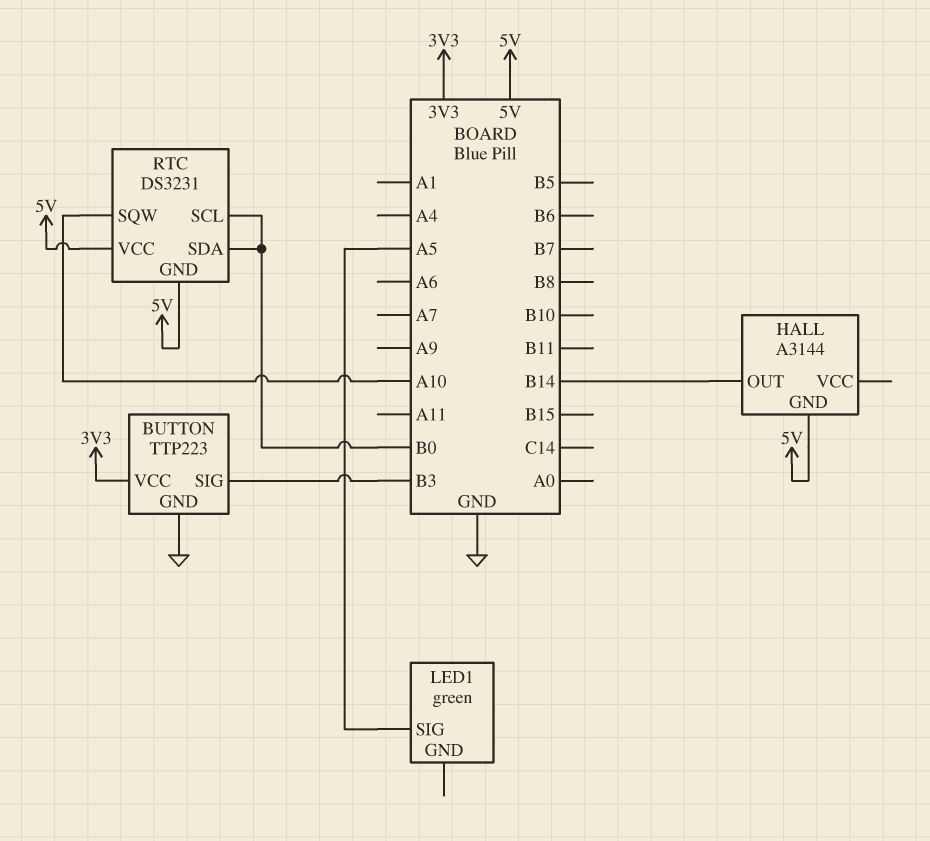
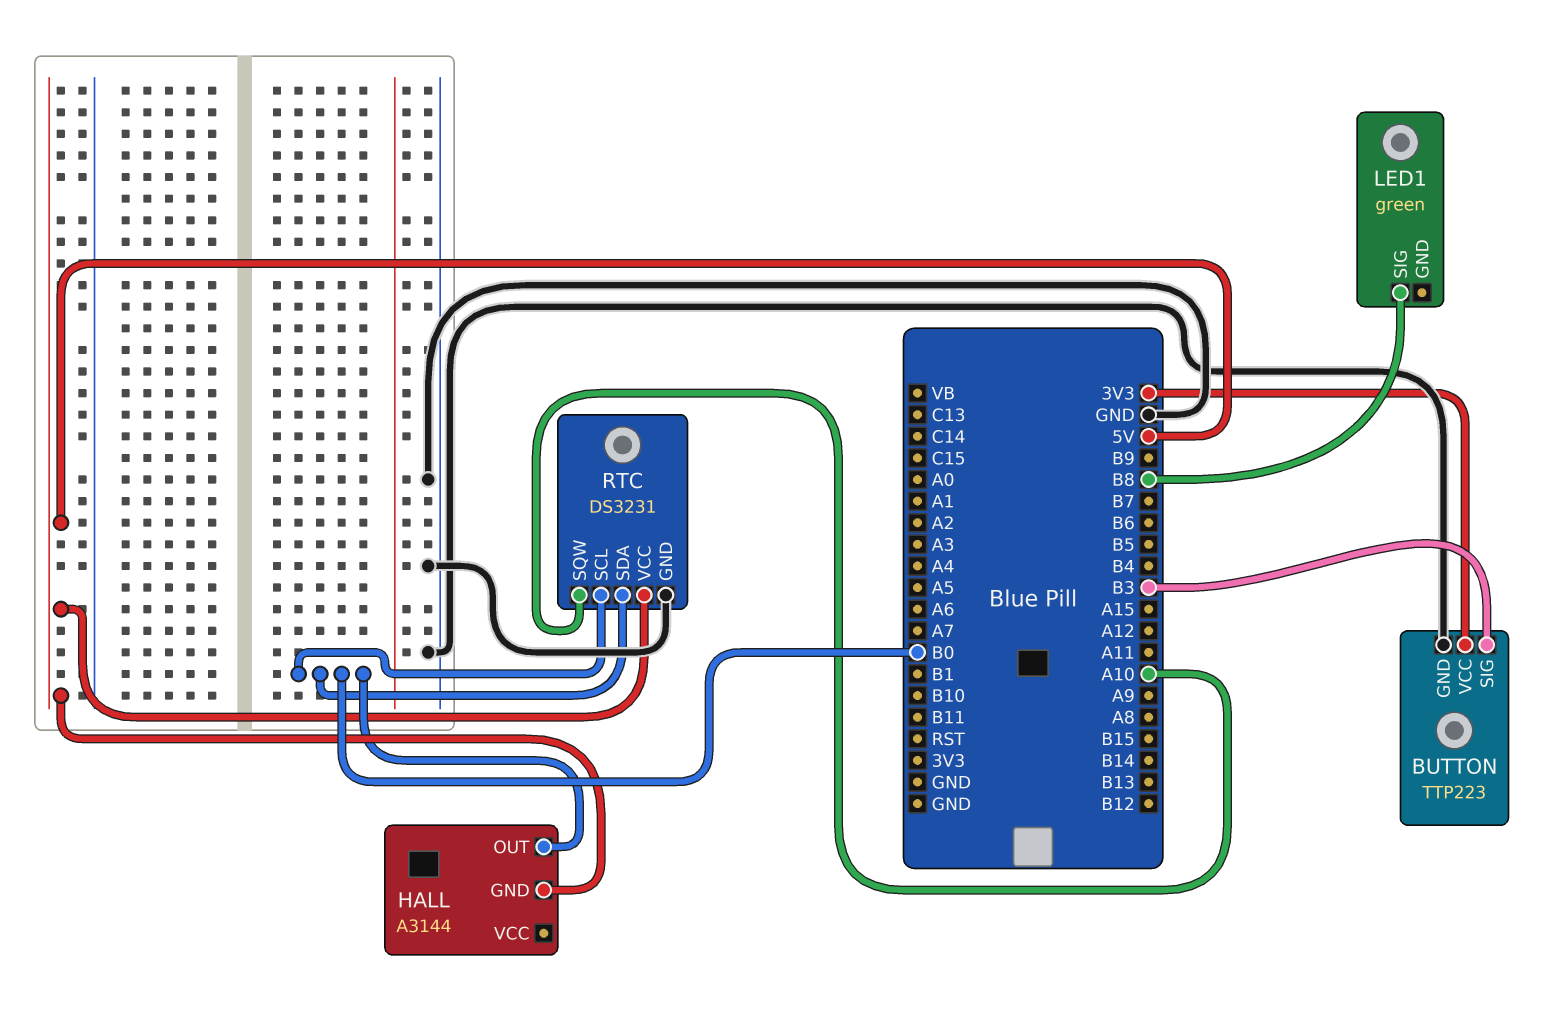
HALL pin OUT: B14 -> B0
LED1 pin SIG: A5 -> B8
RTC pin GND: 5V -> GND

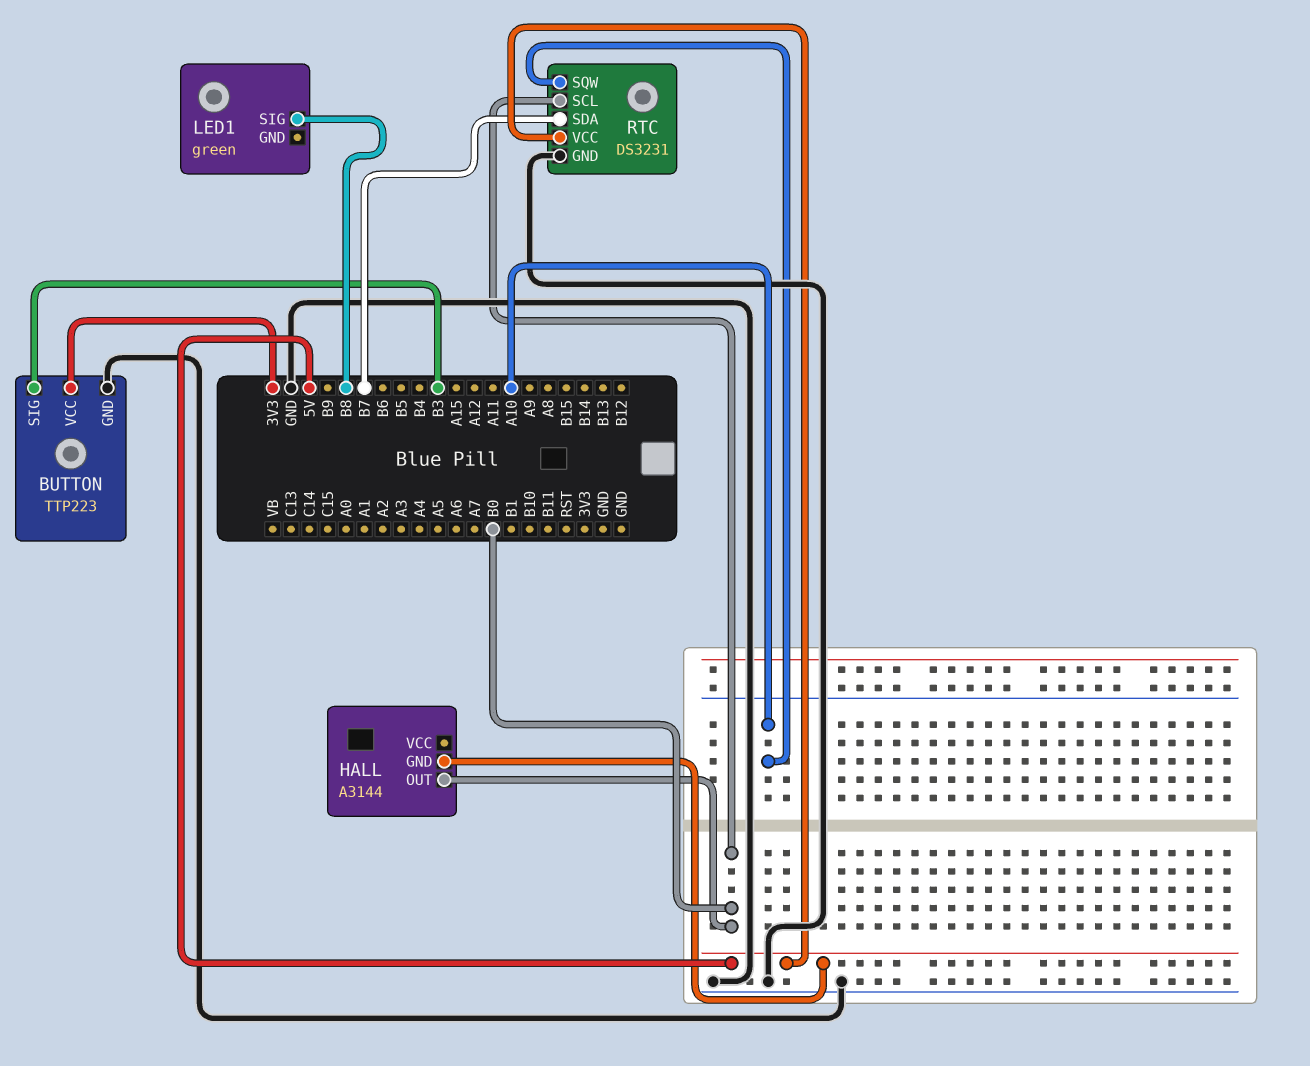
RTC pin SDA: B0 -> B7

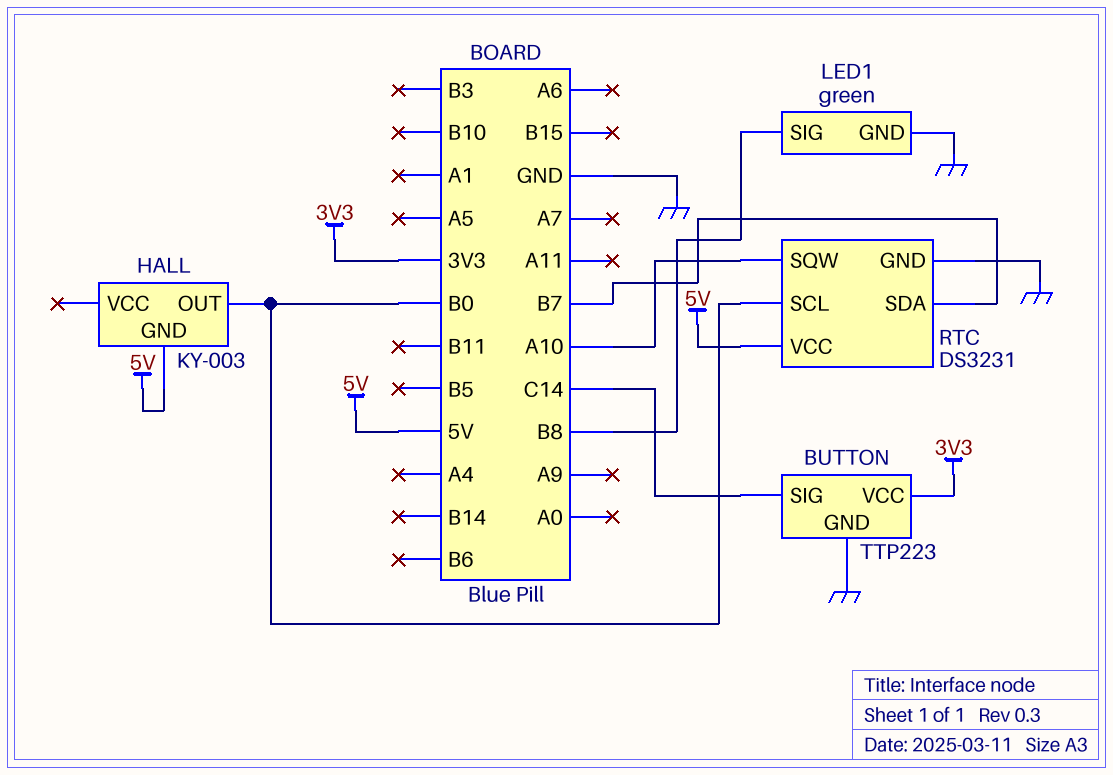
BUTTON pin SIG: B3 -> C14
HALL: A3144 -> KY-003
LED1 pin GND: none -> GND

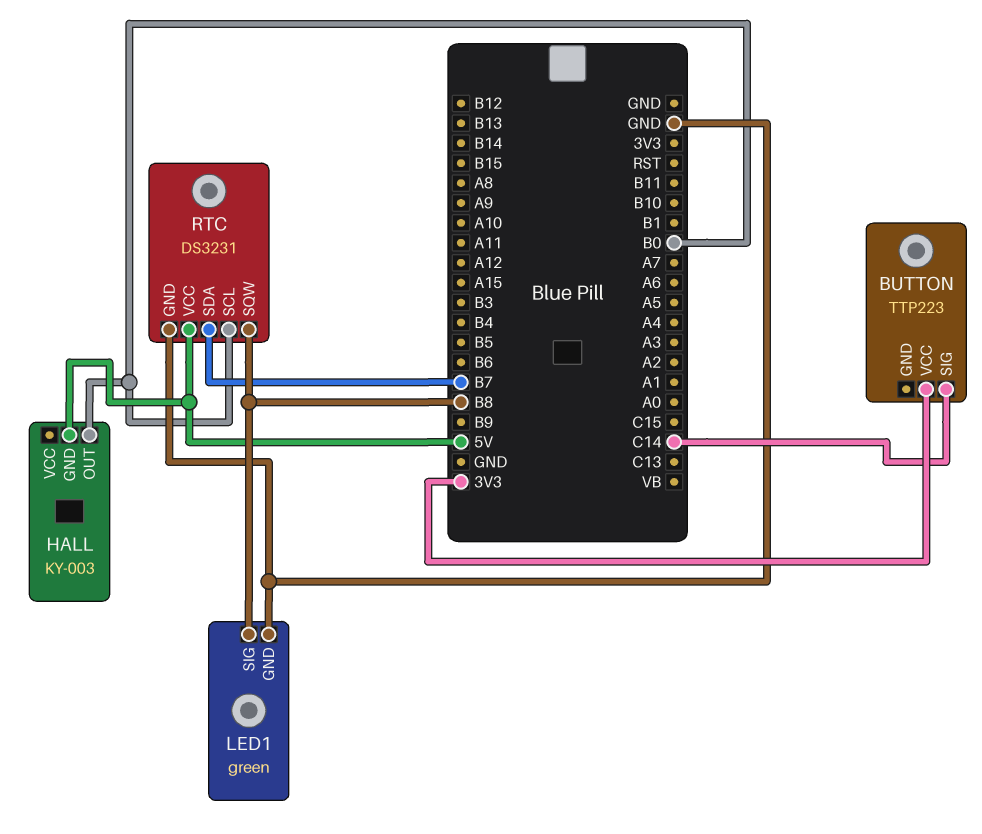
BUTTON pin GND: GND -> none
RTC pin SQW: A10 -> B8

